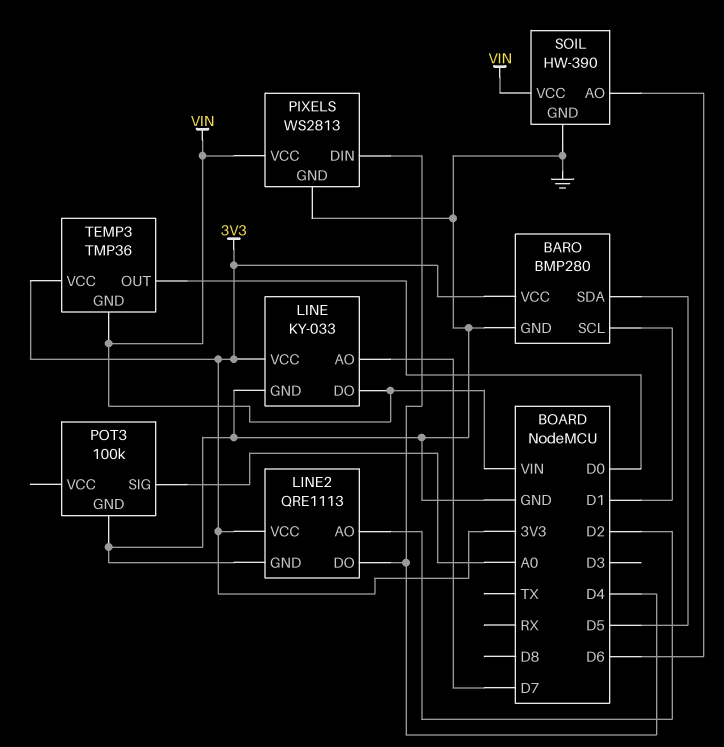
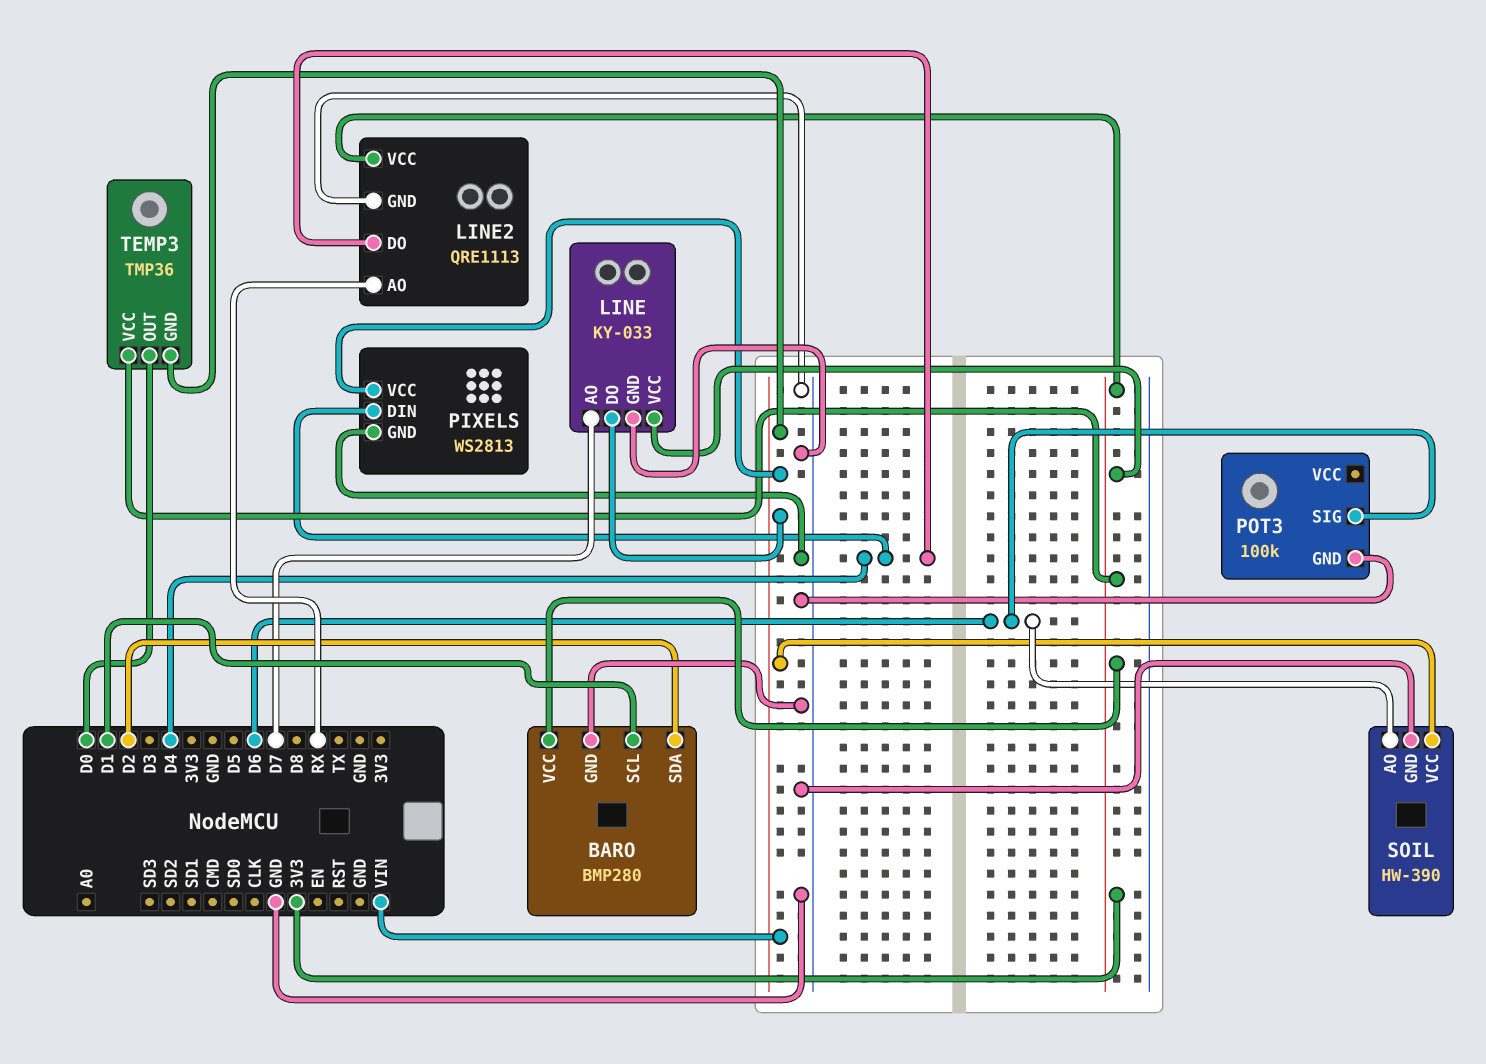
BARO pin SDA: D5 -> D2
LINE2 pin AO: D2 -> RX
POT3 pin SIG: A0 -> D6

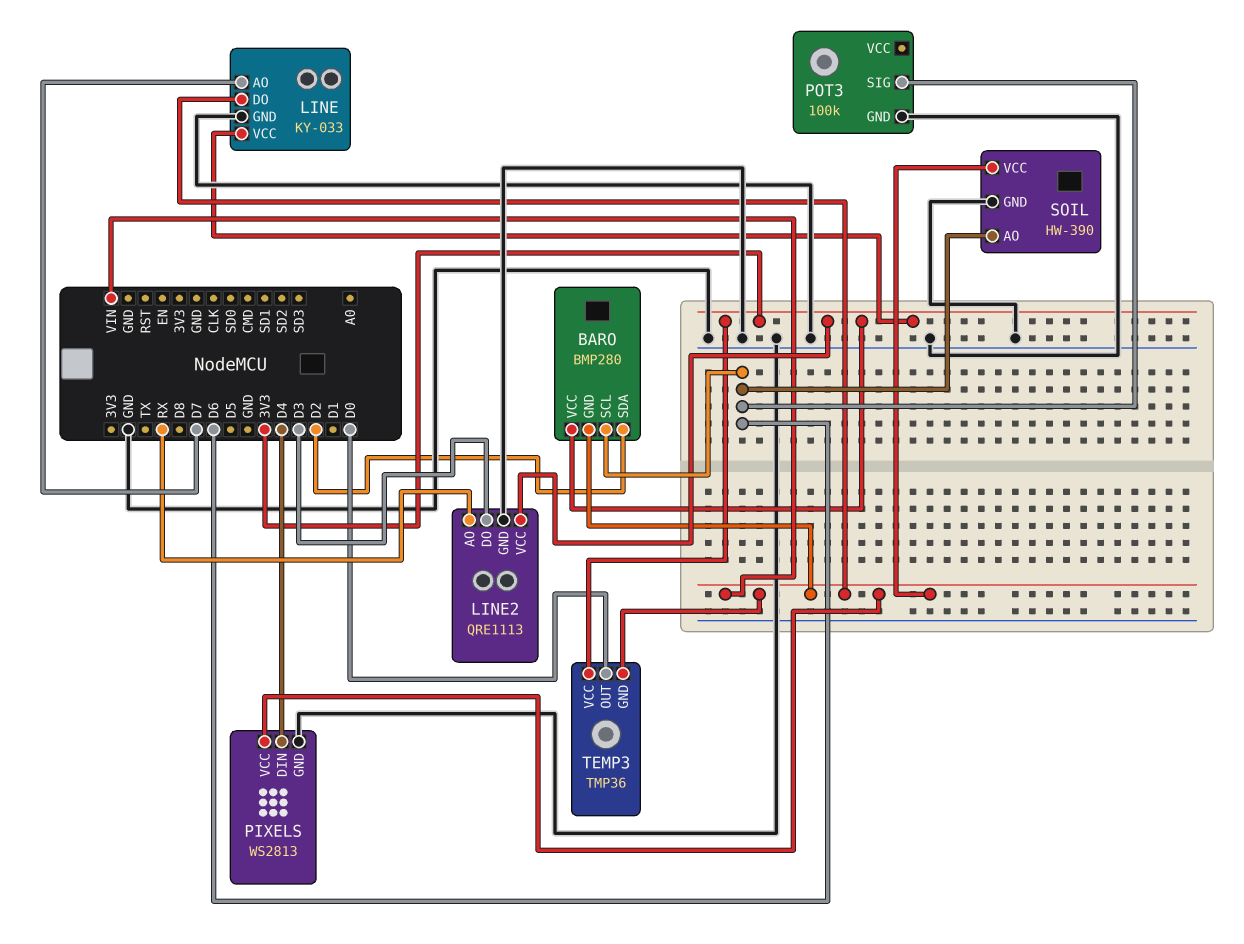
BARO pin GND: GND -> VIN
BARO pin SCL: D1 -> D6
LINE2 pin DO: D4 -> D3

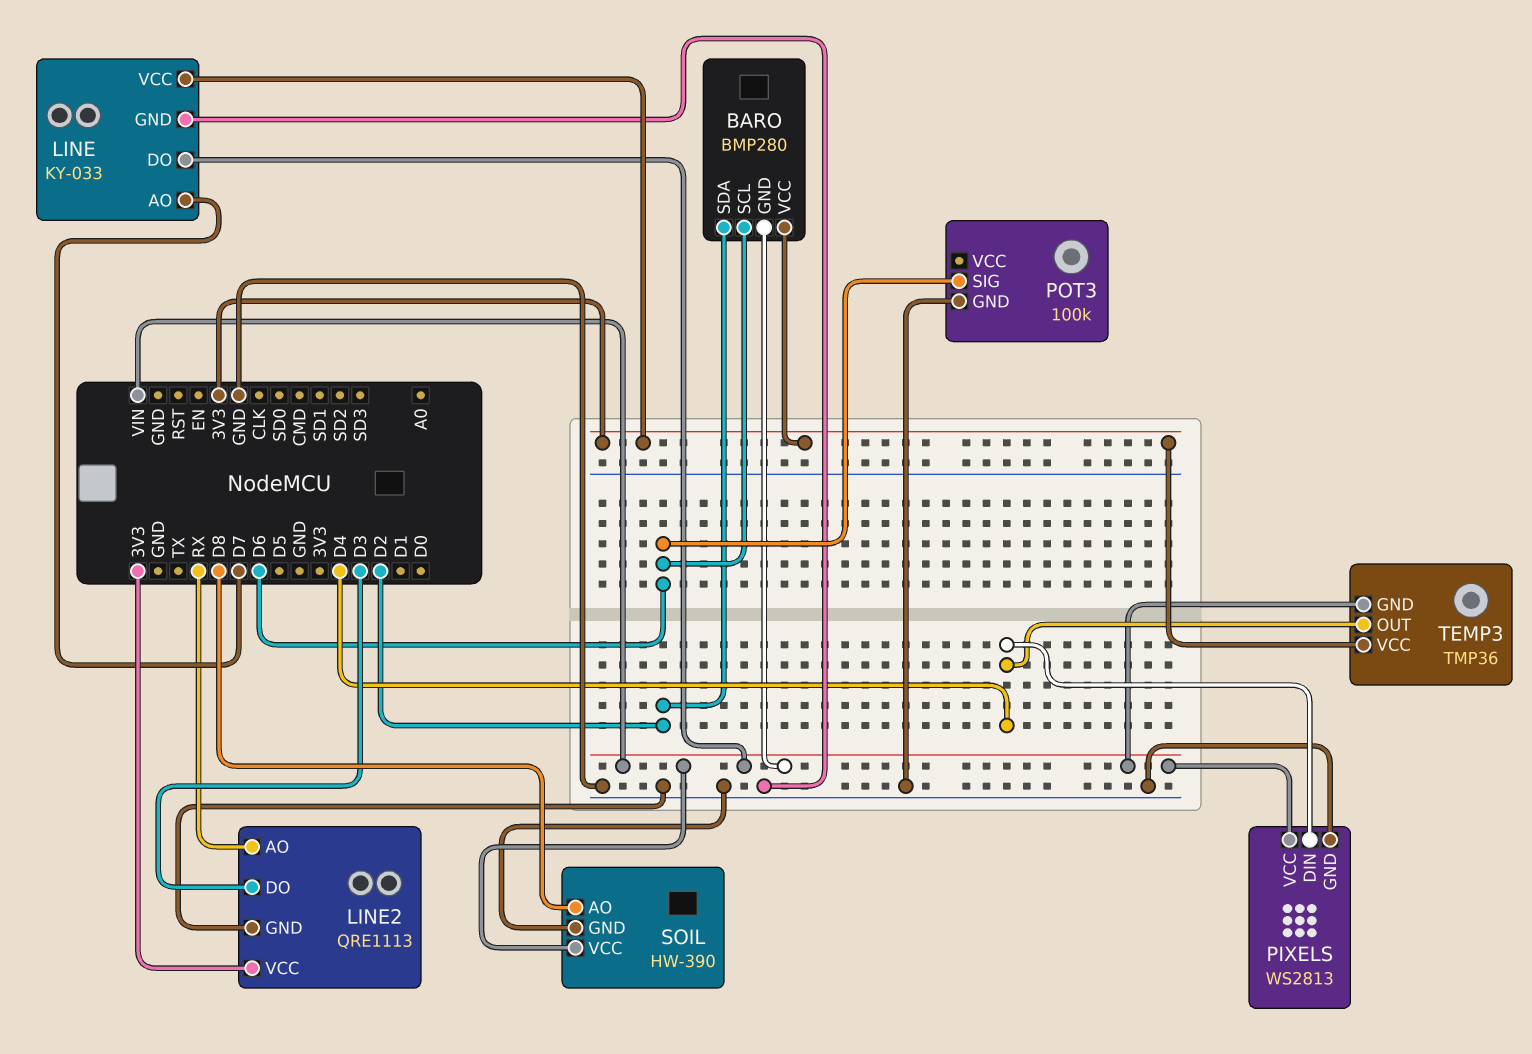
SOIL pin AO: D6 -> D8
TEMP3 pin OUT: D0 -> D4

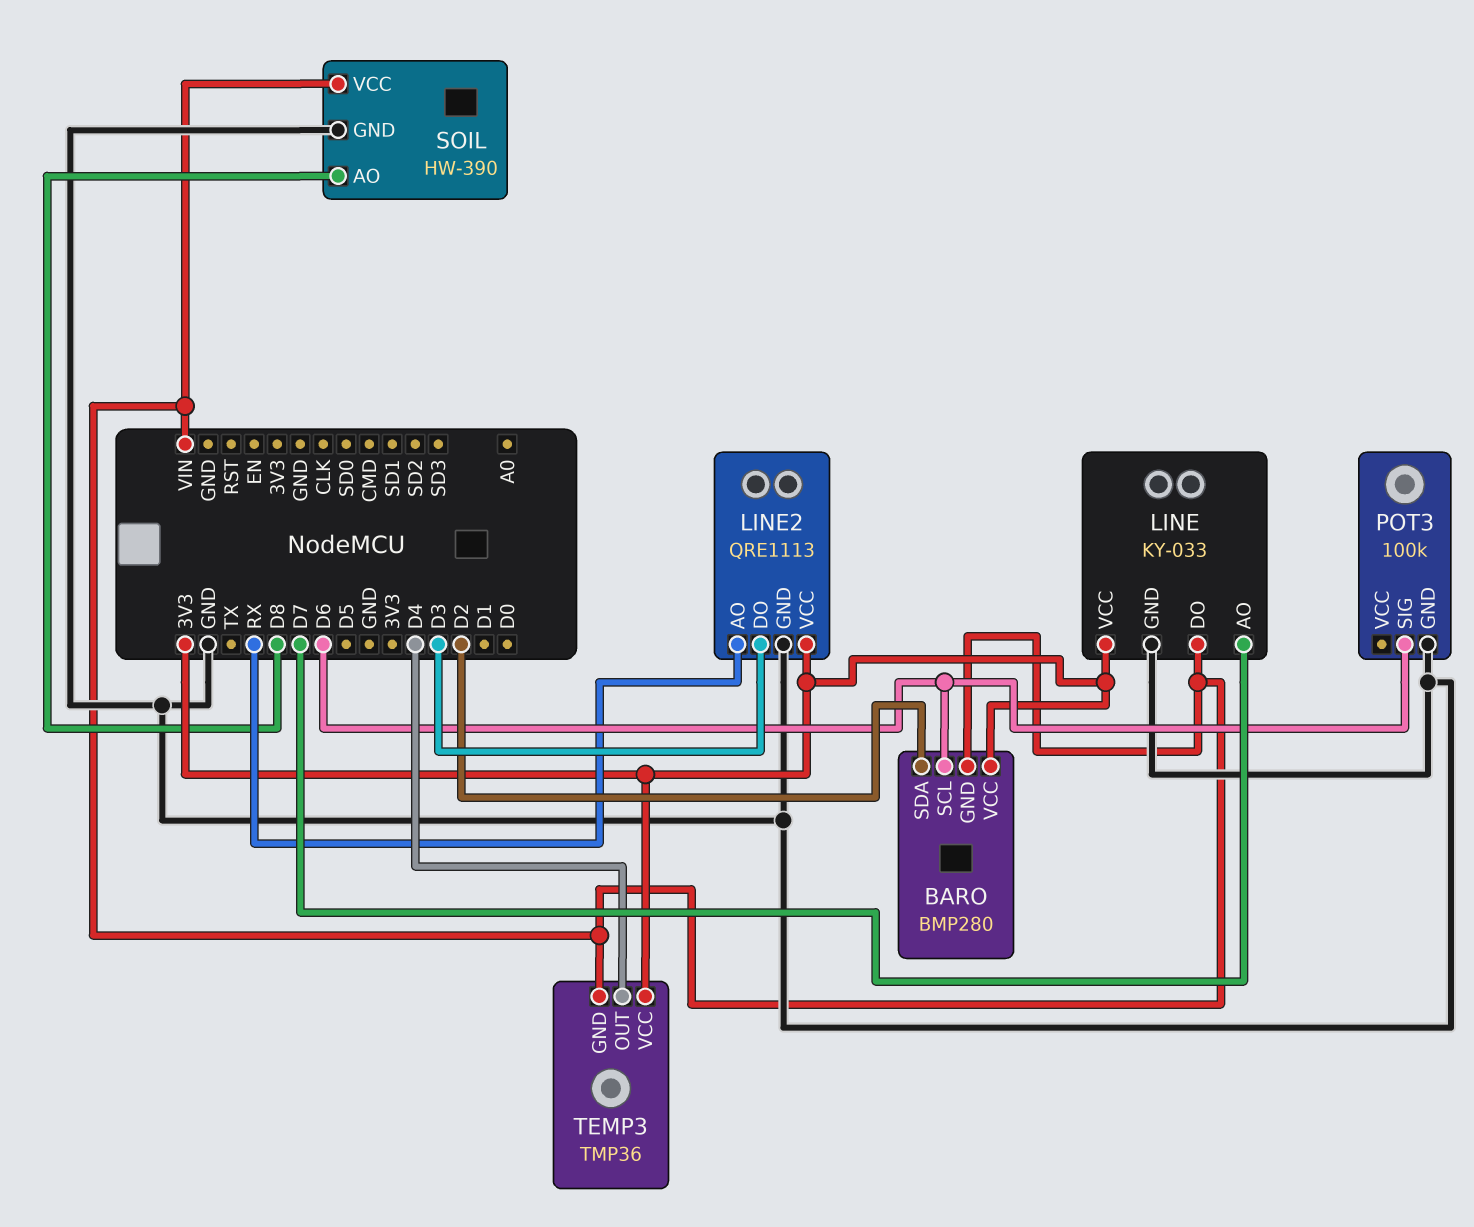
PIXELS: WS2813 -> none
PIXELS pin DIN: D4 -> none
PIXELS pin GND: GND -> none
PIXELS pin VCC: VIN -> none

